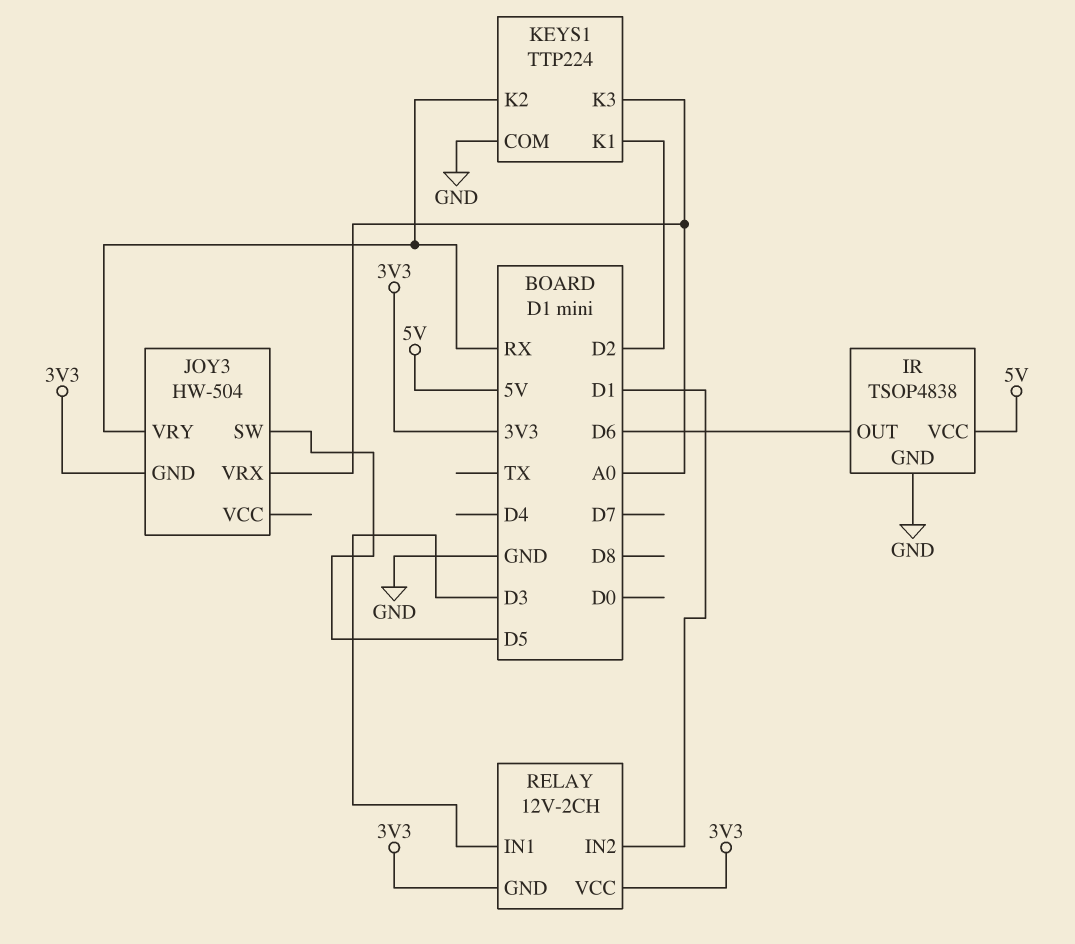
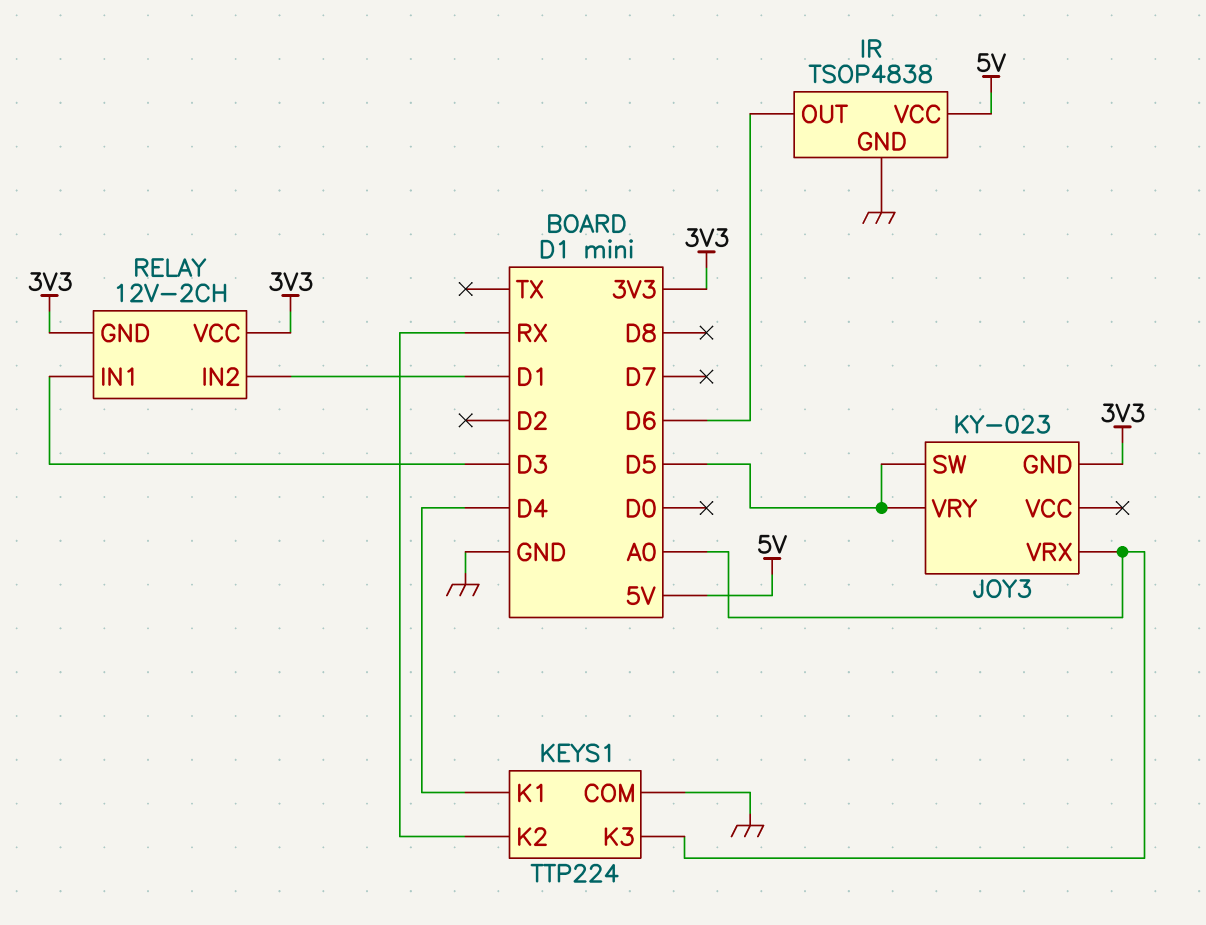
JOY3: HW-504 -> KY-023
JOY3 pin VRY: RX -> D5
KEYS1 pin K1: D2 -> D4

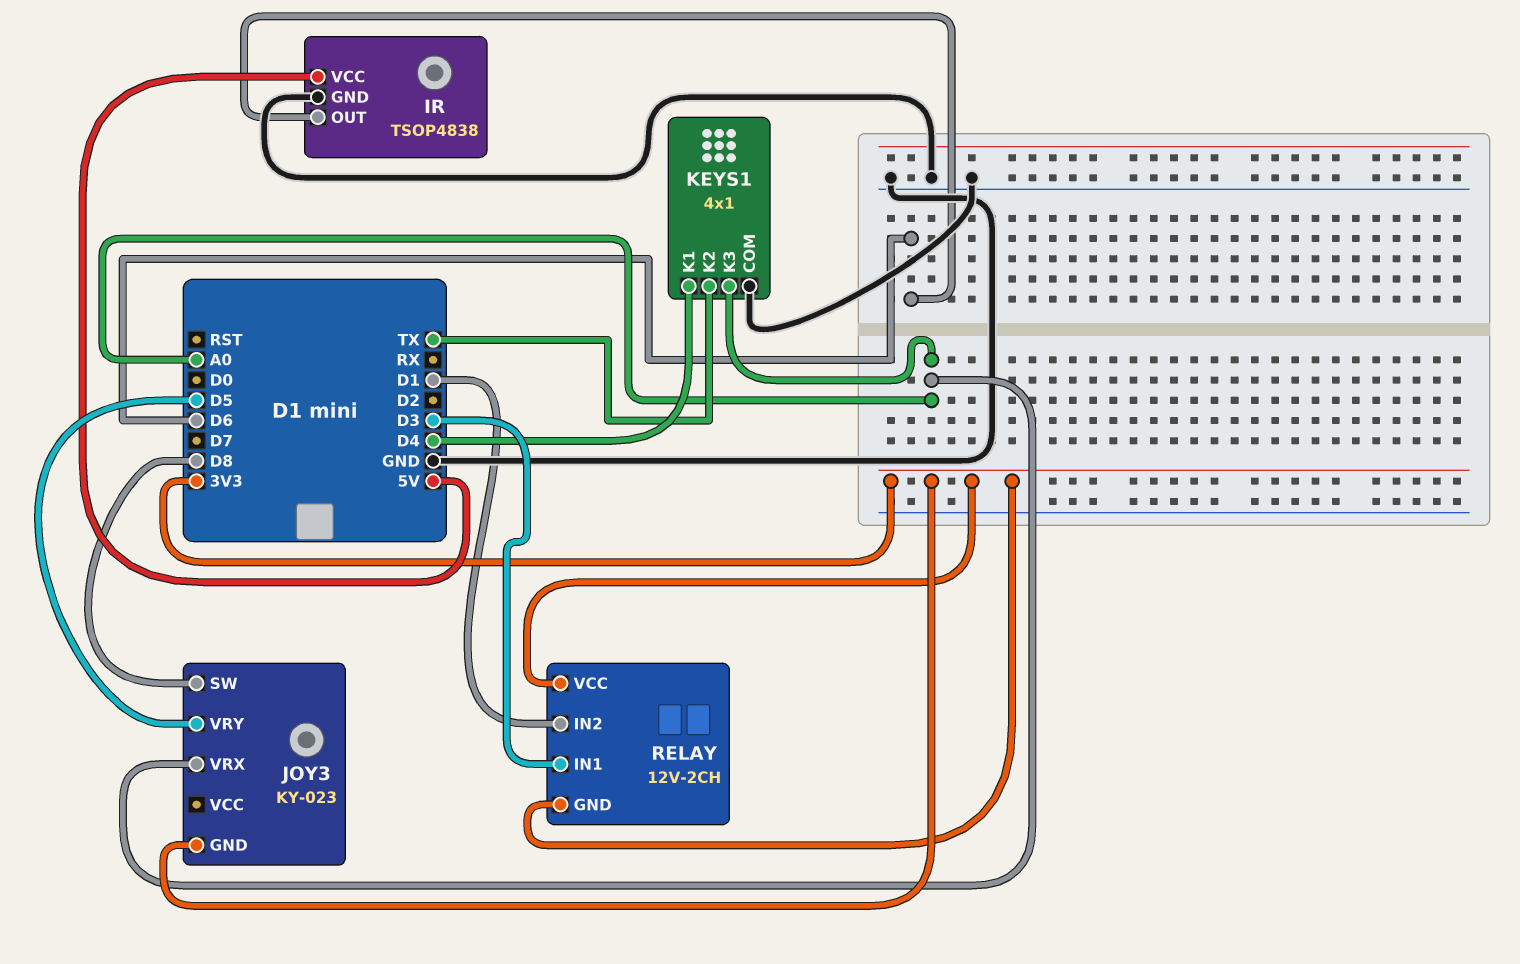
JOY3 pin SW: D5 -> D8
KEYS1: TTP224 -> 4x1
KEYS1 pin K2: RX -> TX

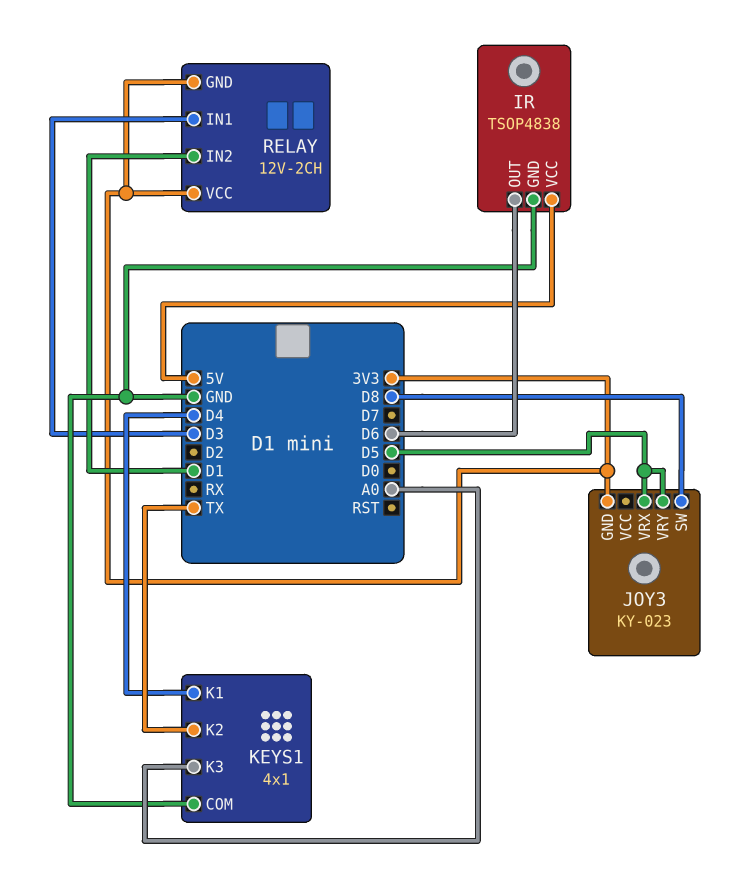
JOY3 pin VRX: A0 -> D5

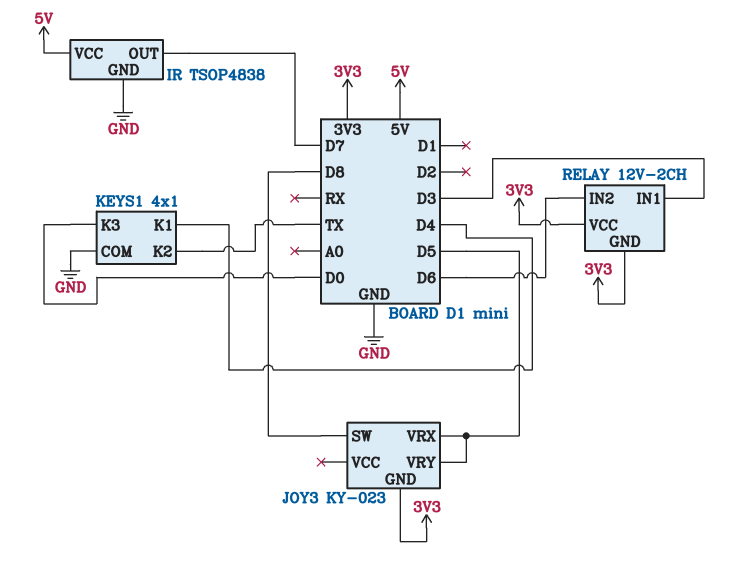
IR pin OUT: D6 -> D7
KEYS1 pin K3: A0 -> D0
RELAY pin IN2: D1 -> D6

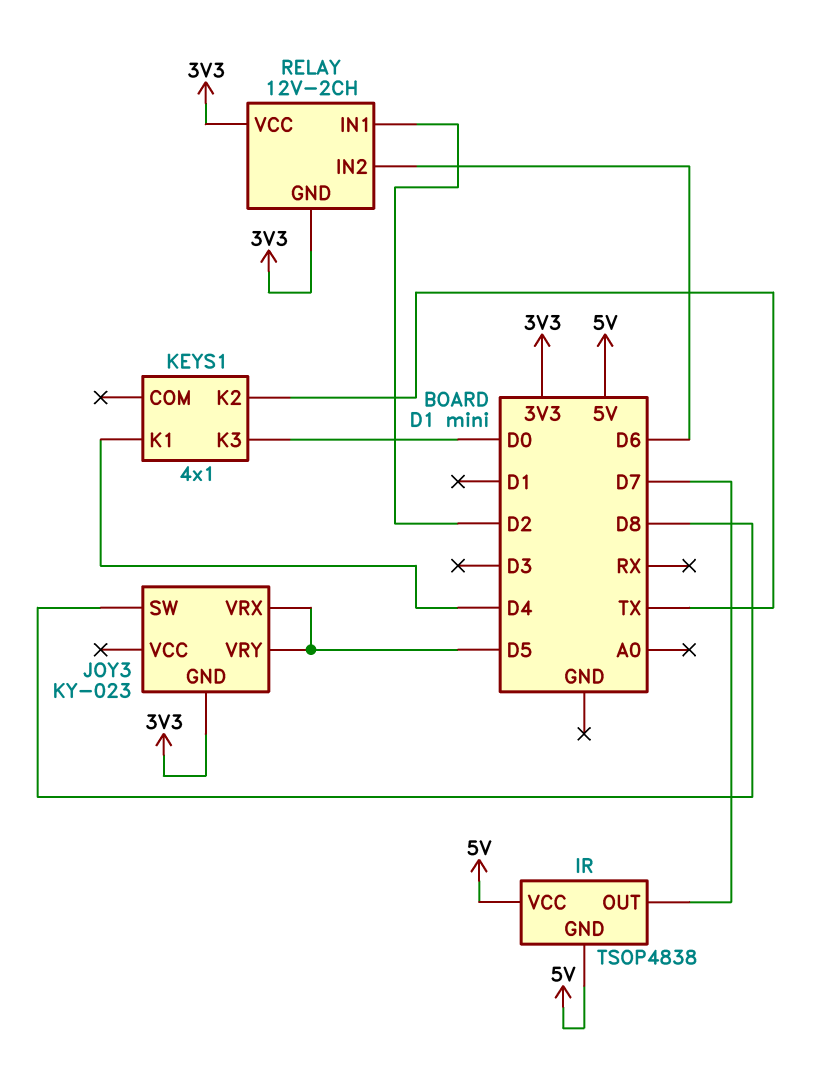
IR pin GND: GND -> 5V
KEYS1 pin COM: GND -> none
RELAY pin IN1: D3 -> D2

